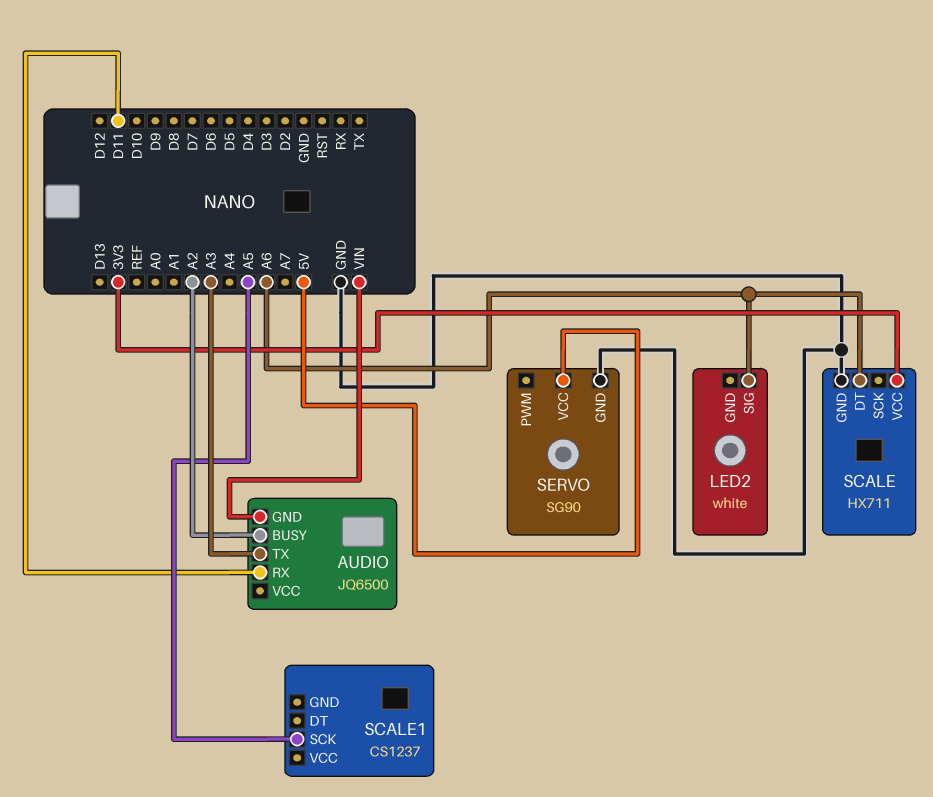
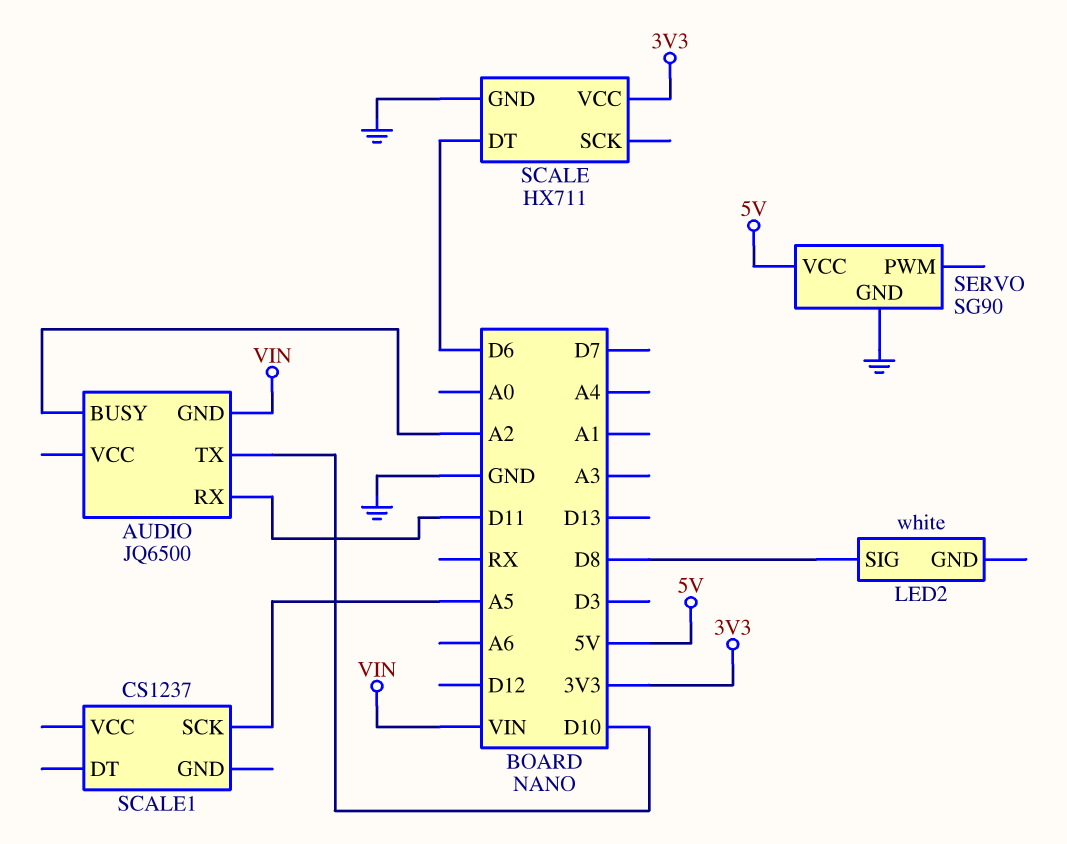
AUDIO pin TX: A3 -> D10
LED2 pin SIG: A6 -> D8
SCALE pin DT: A6 -> D6

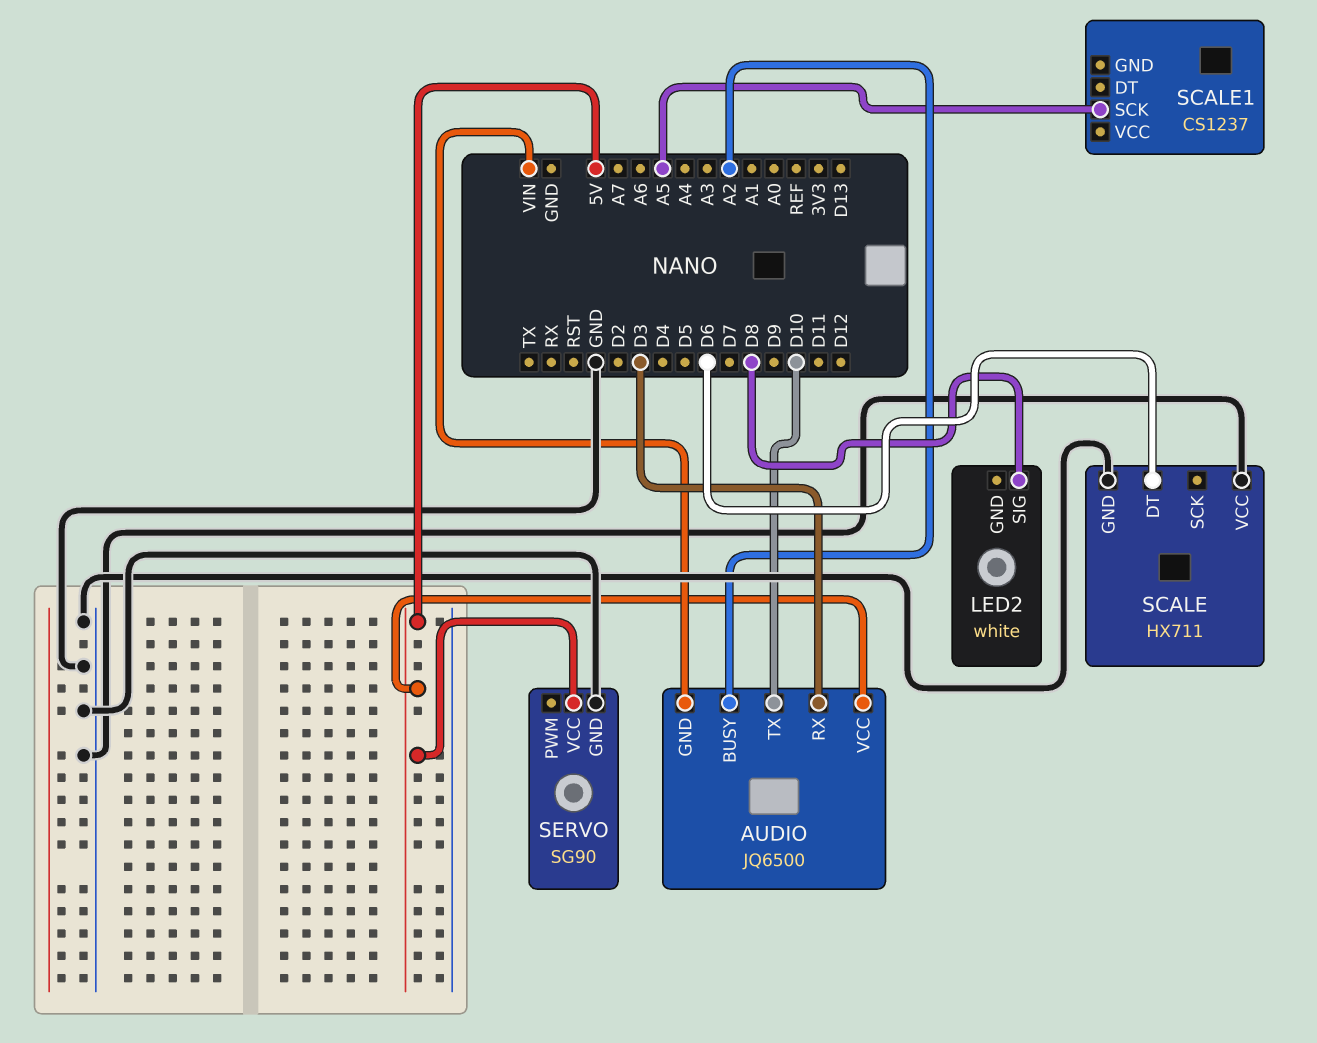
AUDIO pin RX: D11 -> D3
AUDIO pin VCC: none -> 5V
SCALE pin VCC: 3V3 -> GND

